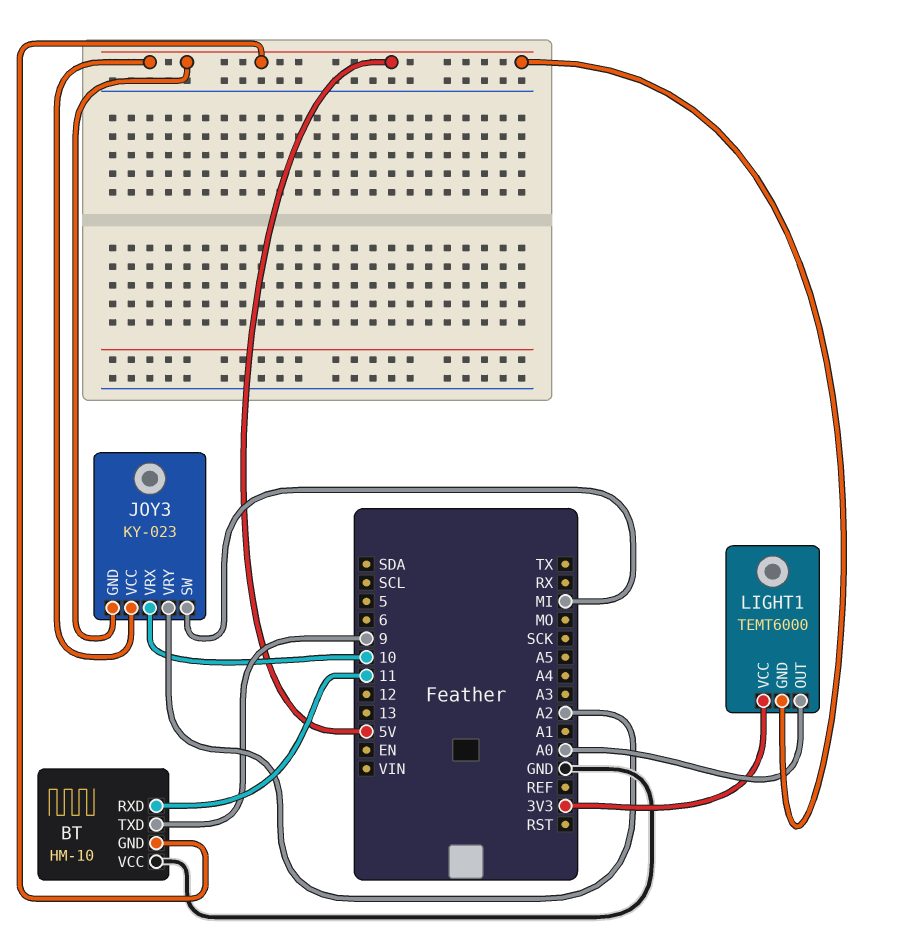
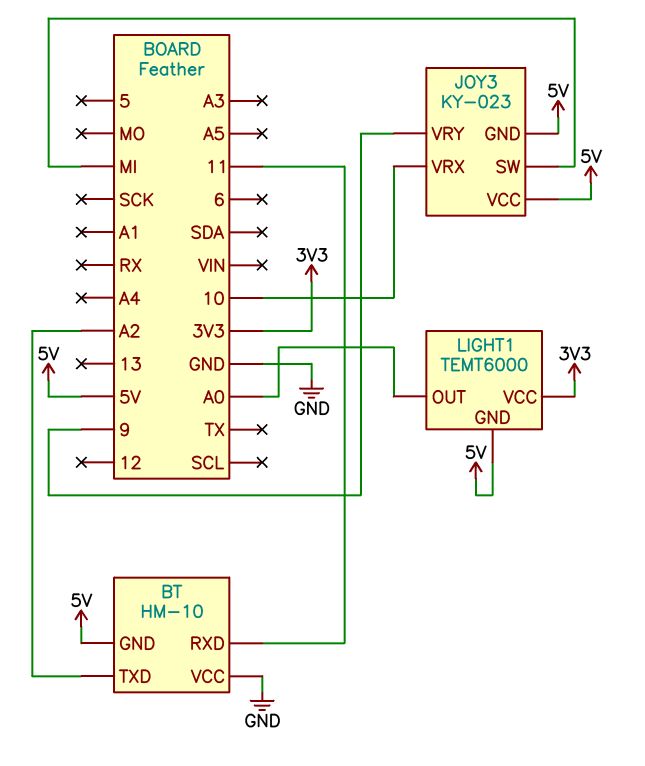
BT pin TXD: 9 -> A2
JOY3 pin VRY: A2 -> 9

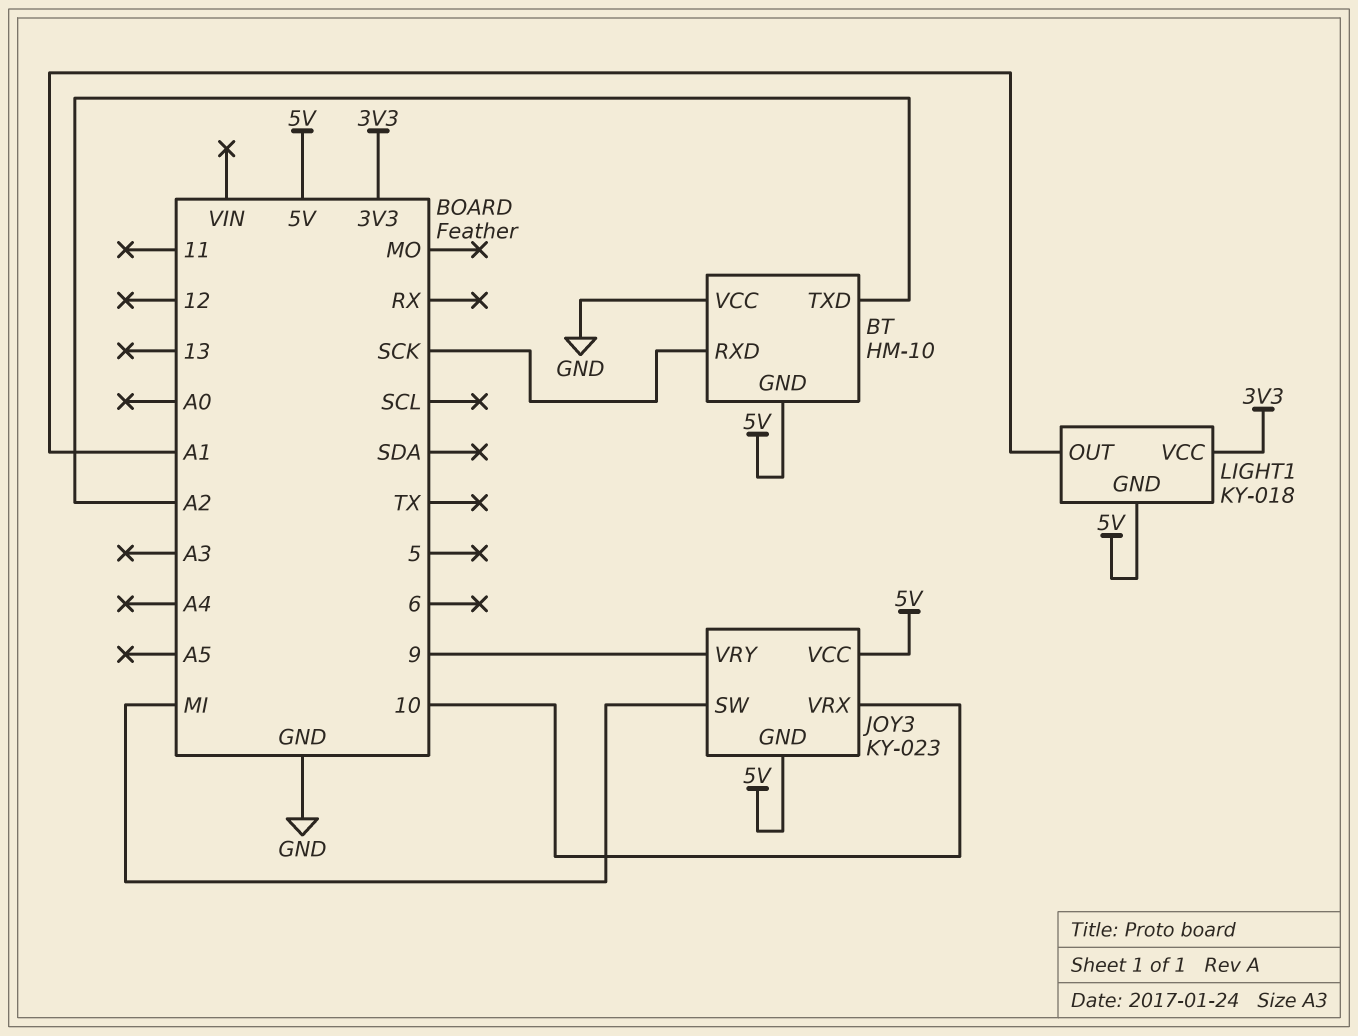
BT pin RXD: 11 -> SCK
LIGHT1: TEMT6000 -> KY-018
LIGHT1 pin OUT: A0 -> A1

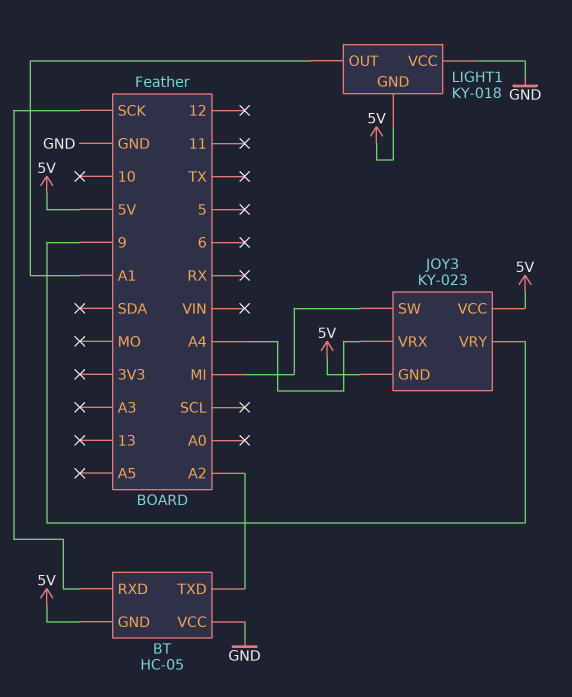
BT: HM-10 -> HC-05
JOY3 pin VRX: 10 -> A4
LIGHT1 pin VCC: 3V3 -> GND

